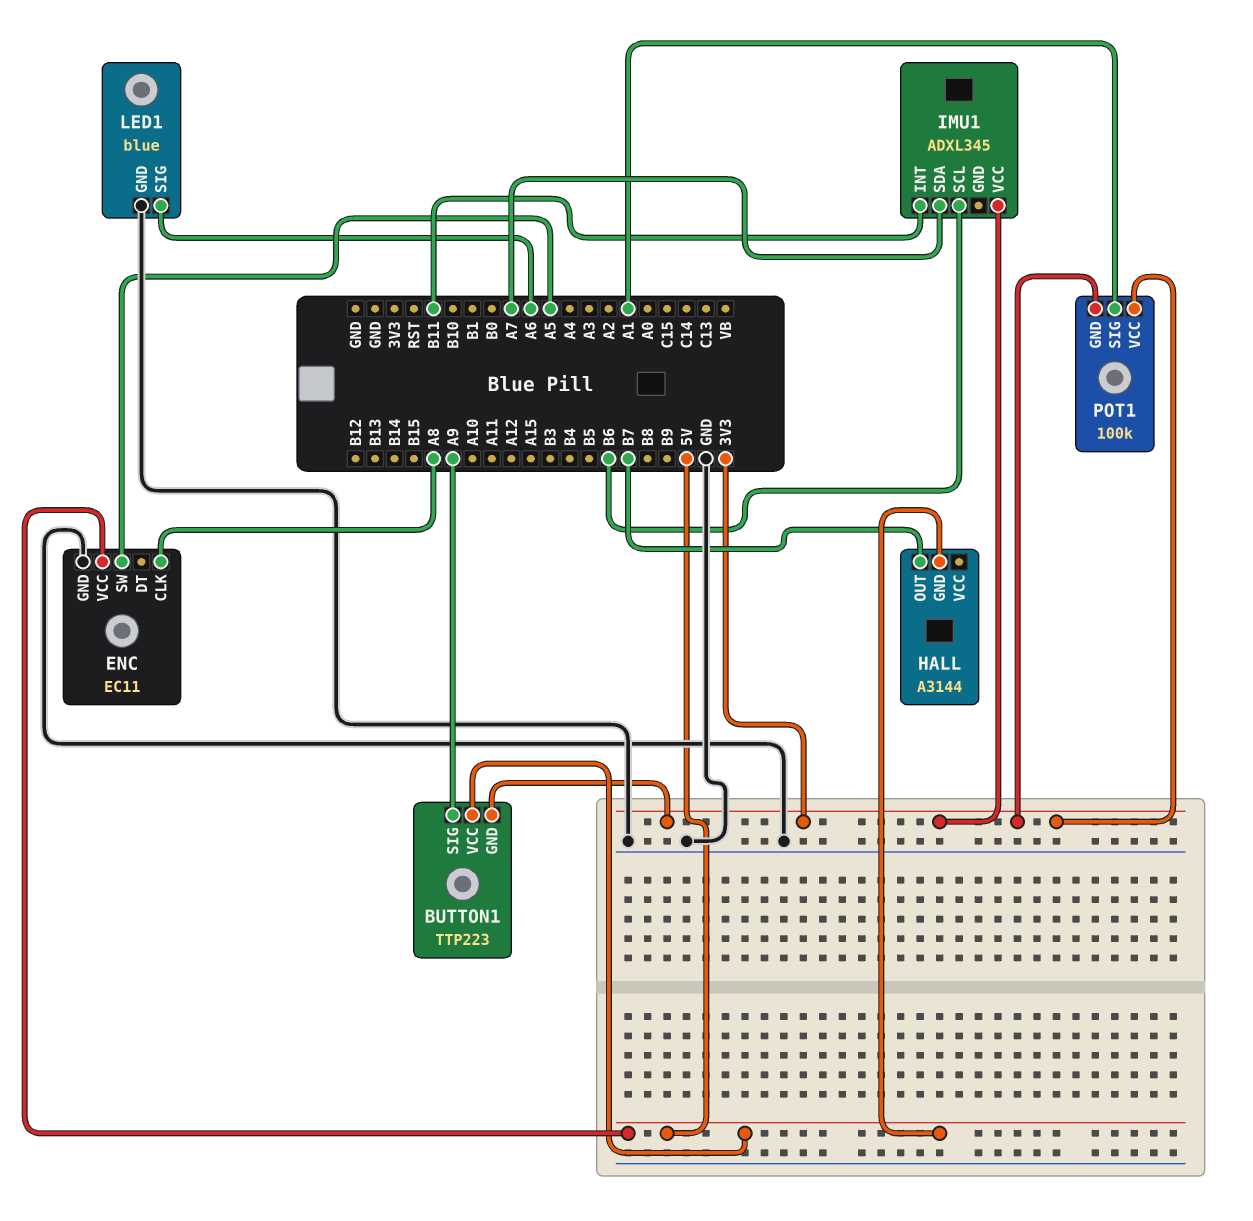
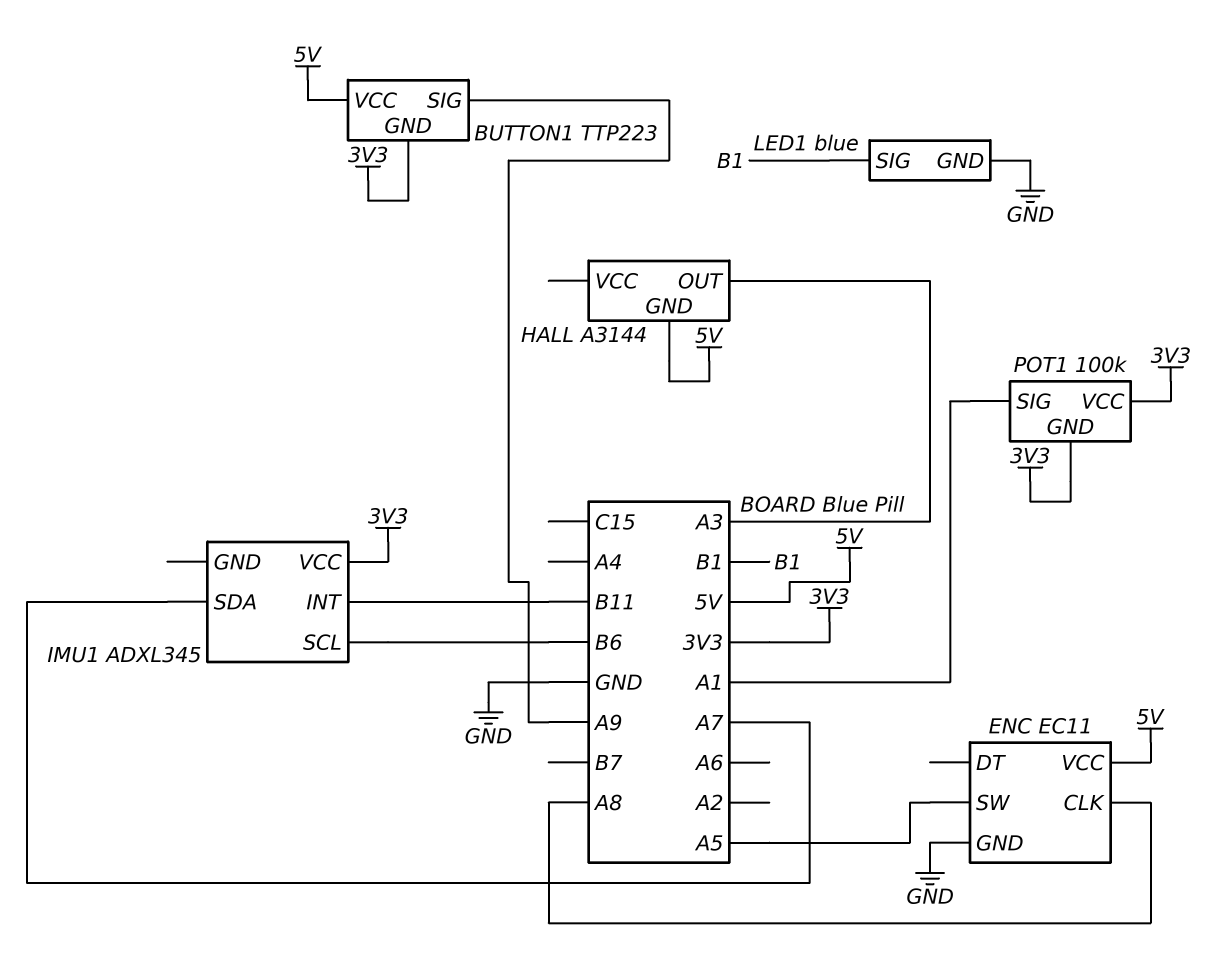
HALL pin OUT: B7 -> A3
LED1 pin SIG: A6 -> B1

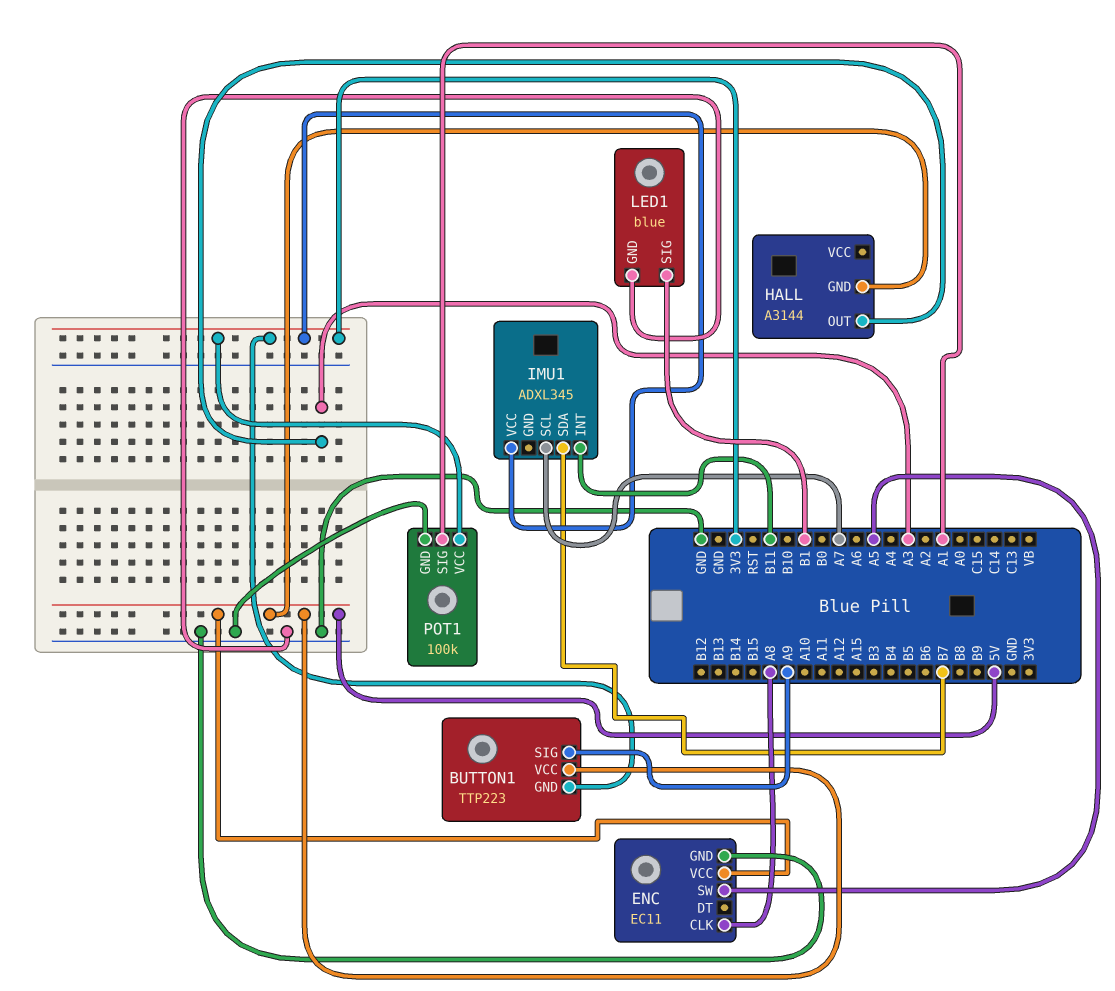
IMU1 pin SCL: B6 -> A7
IMU1 pin SDA: A7 -> B7
POT1 pin GND: 3V3 -> GND

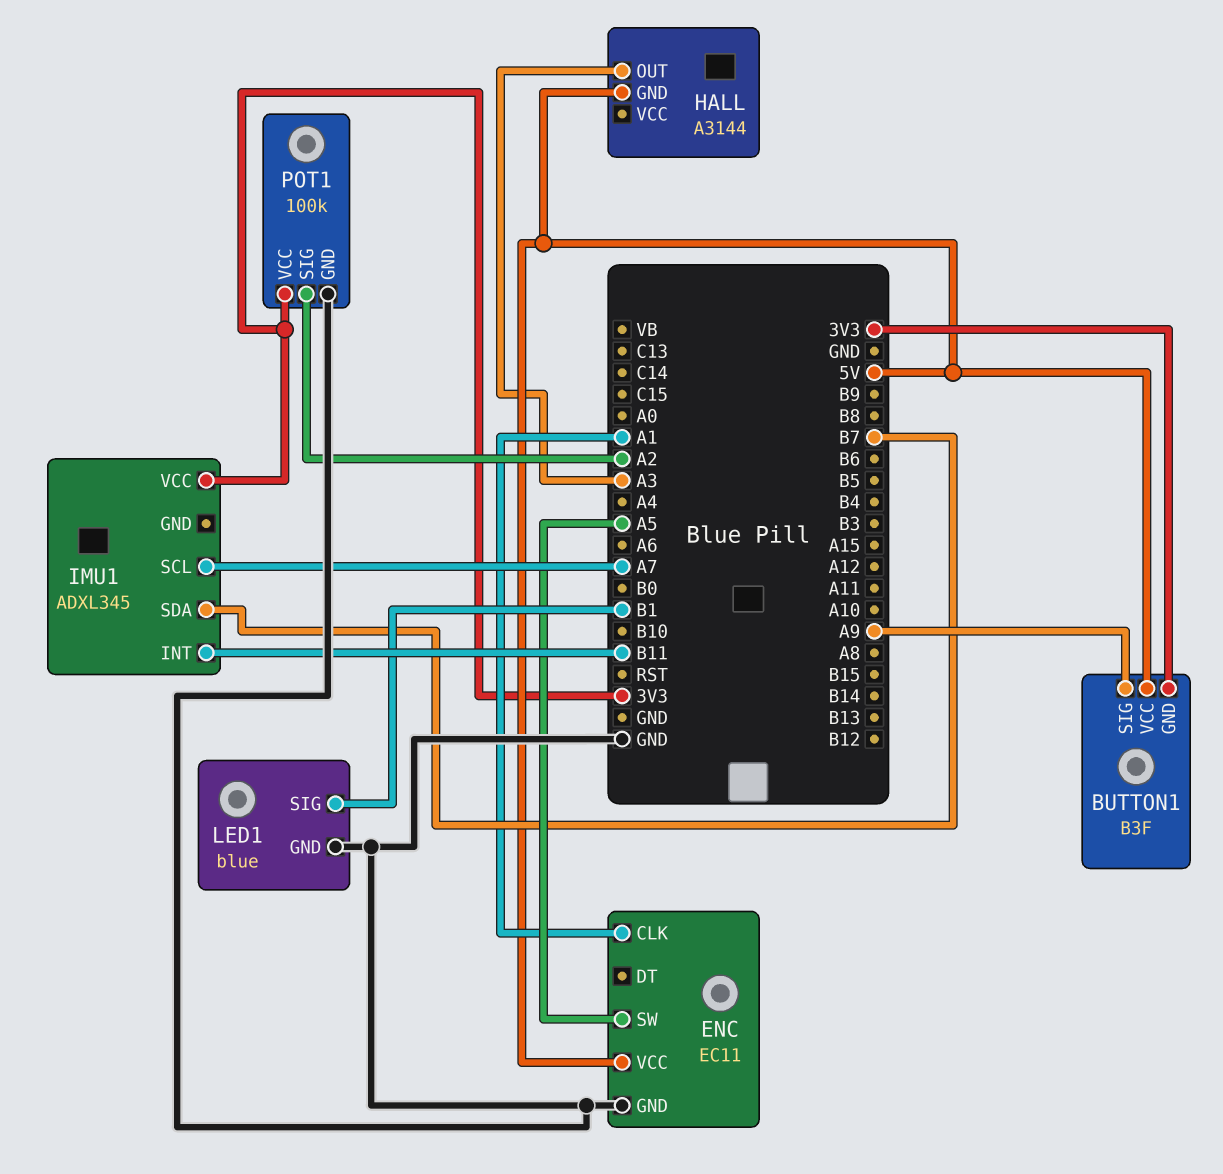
BUTTON1: TTP223 -> B3F
ENC pin CLK: A8 -> A1
POT1 pin SIG: A1 -> A2

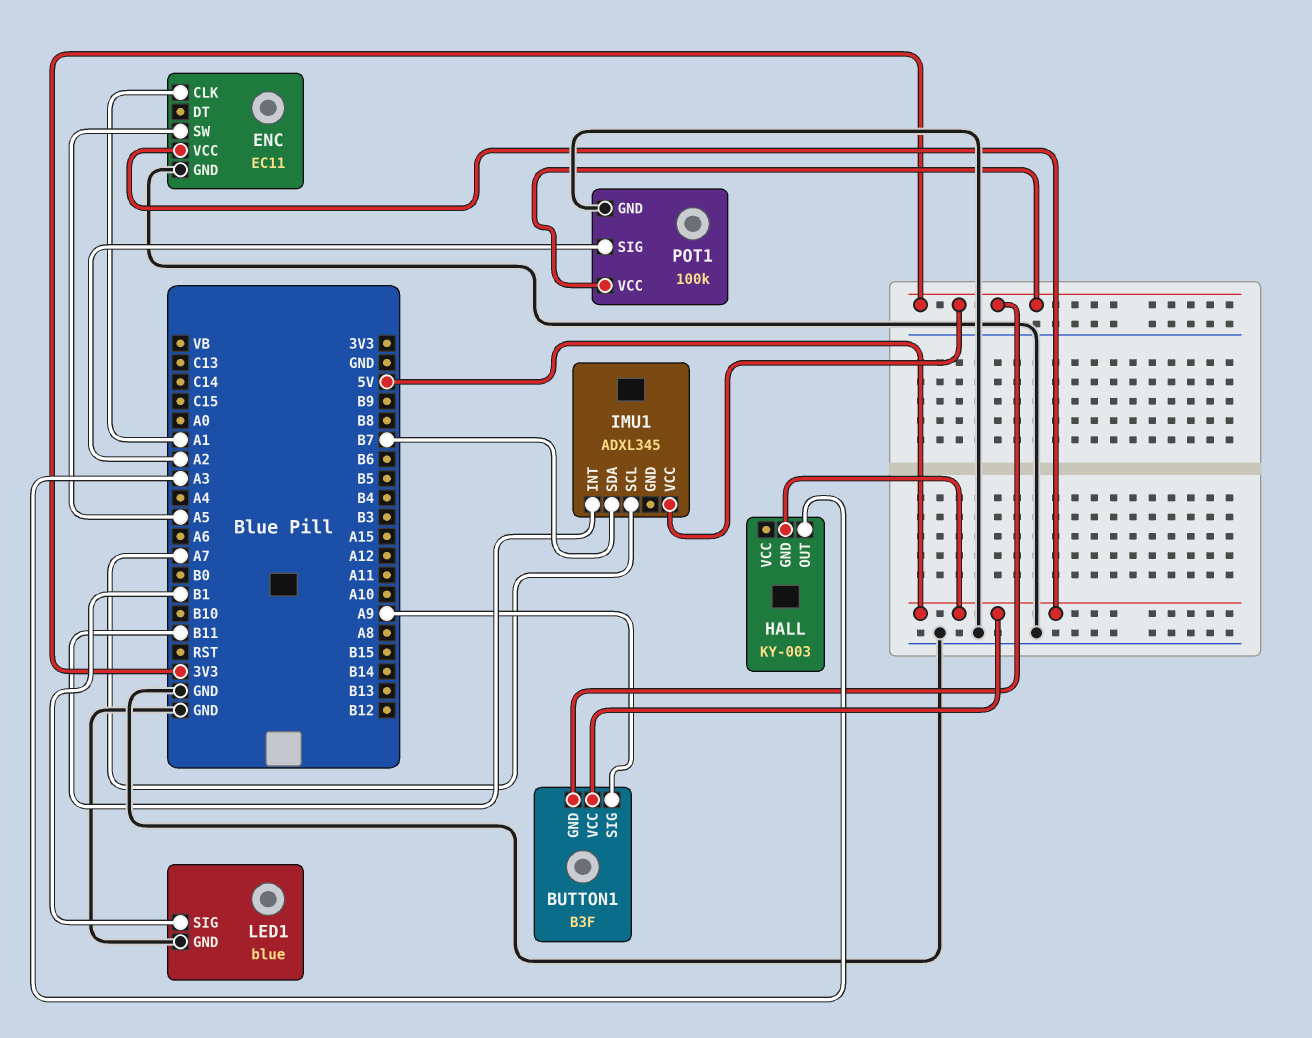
HALL: A3144 -> KY-003

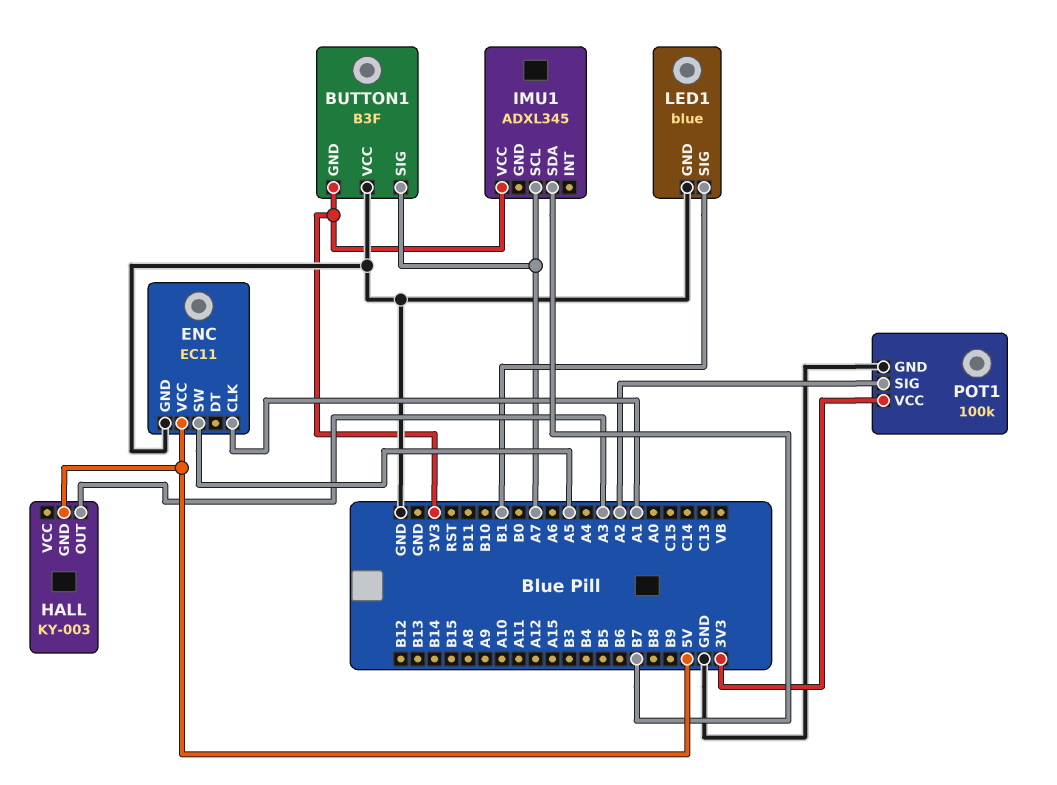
BUTTON1 pin SIG: A9 -> A7
BUTTON1 pin VCC: 5V -> GND
IMU1 pin INT: B11 -> none

